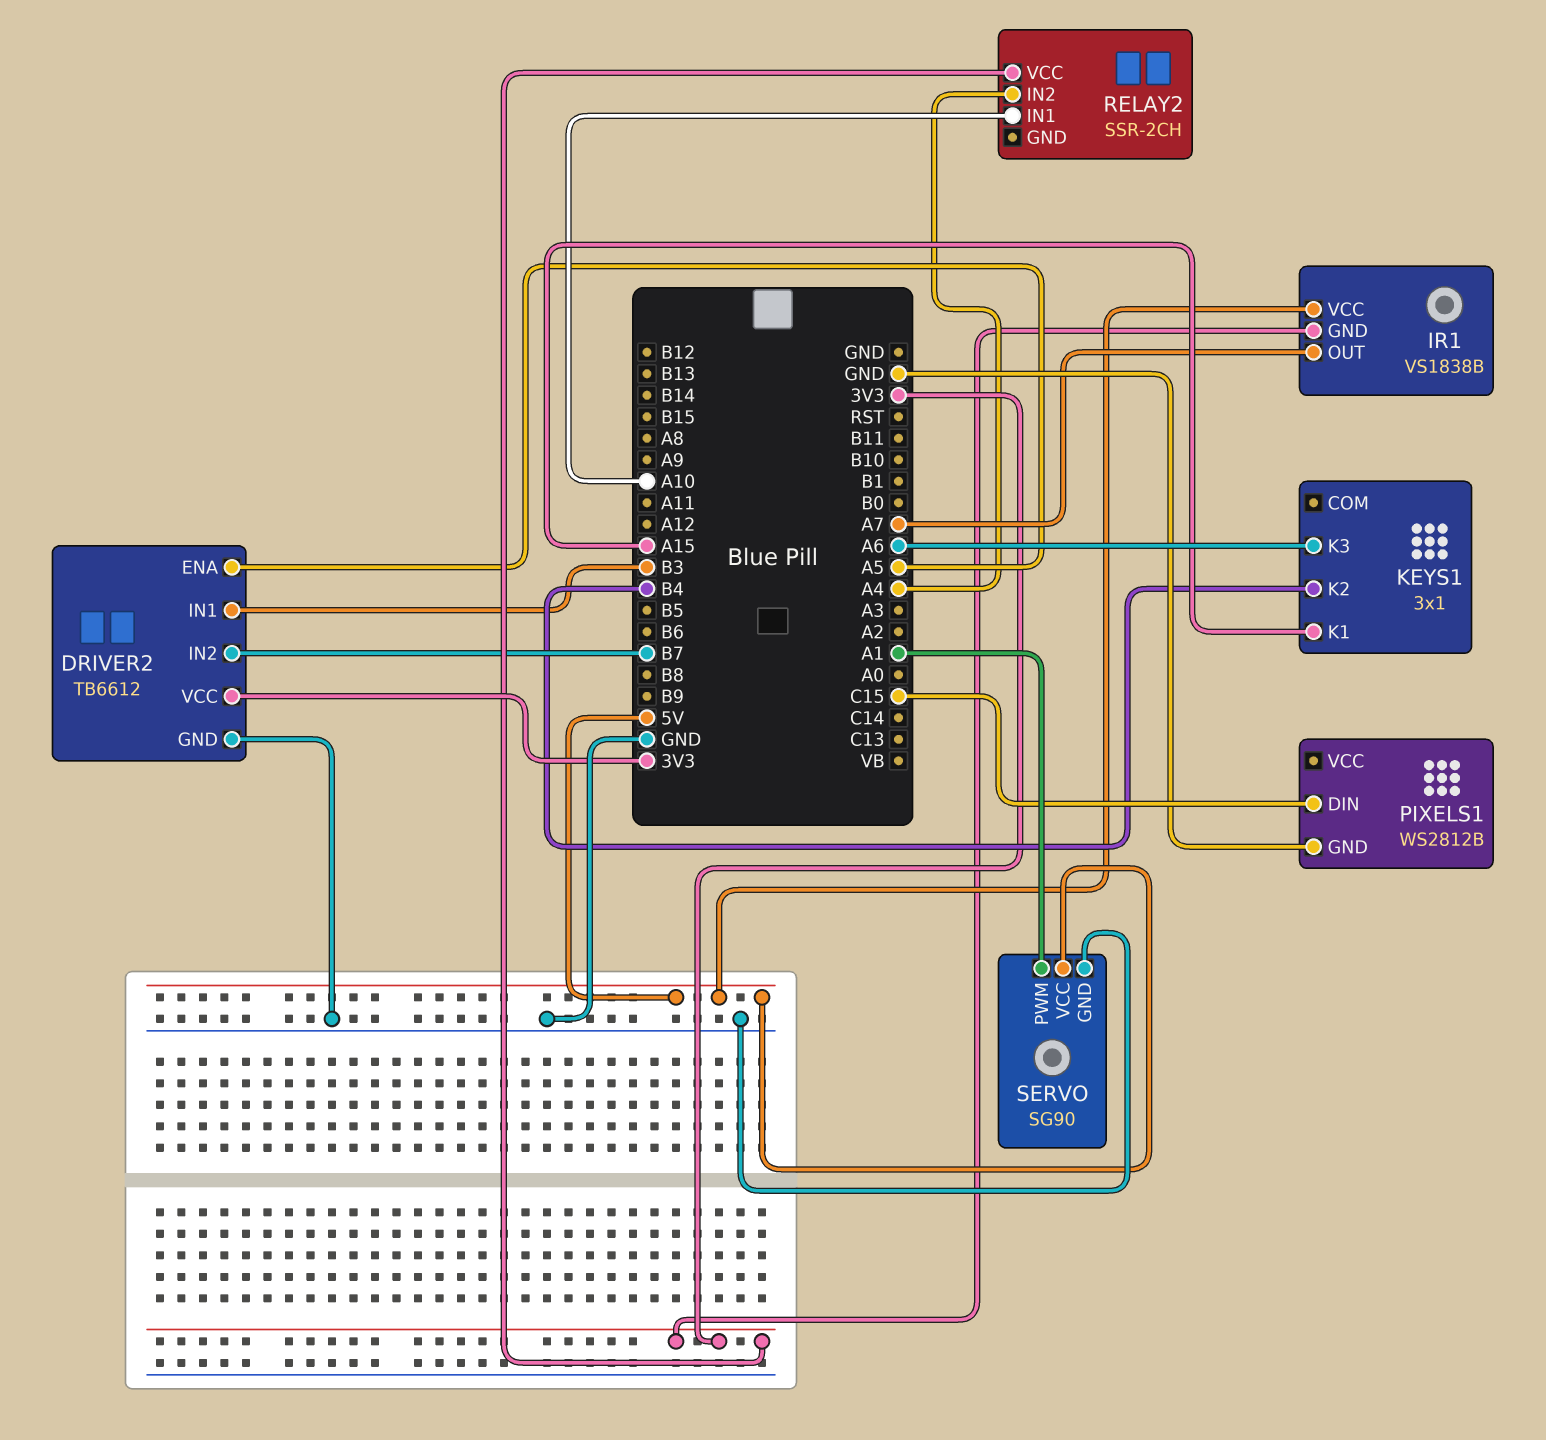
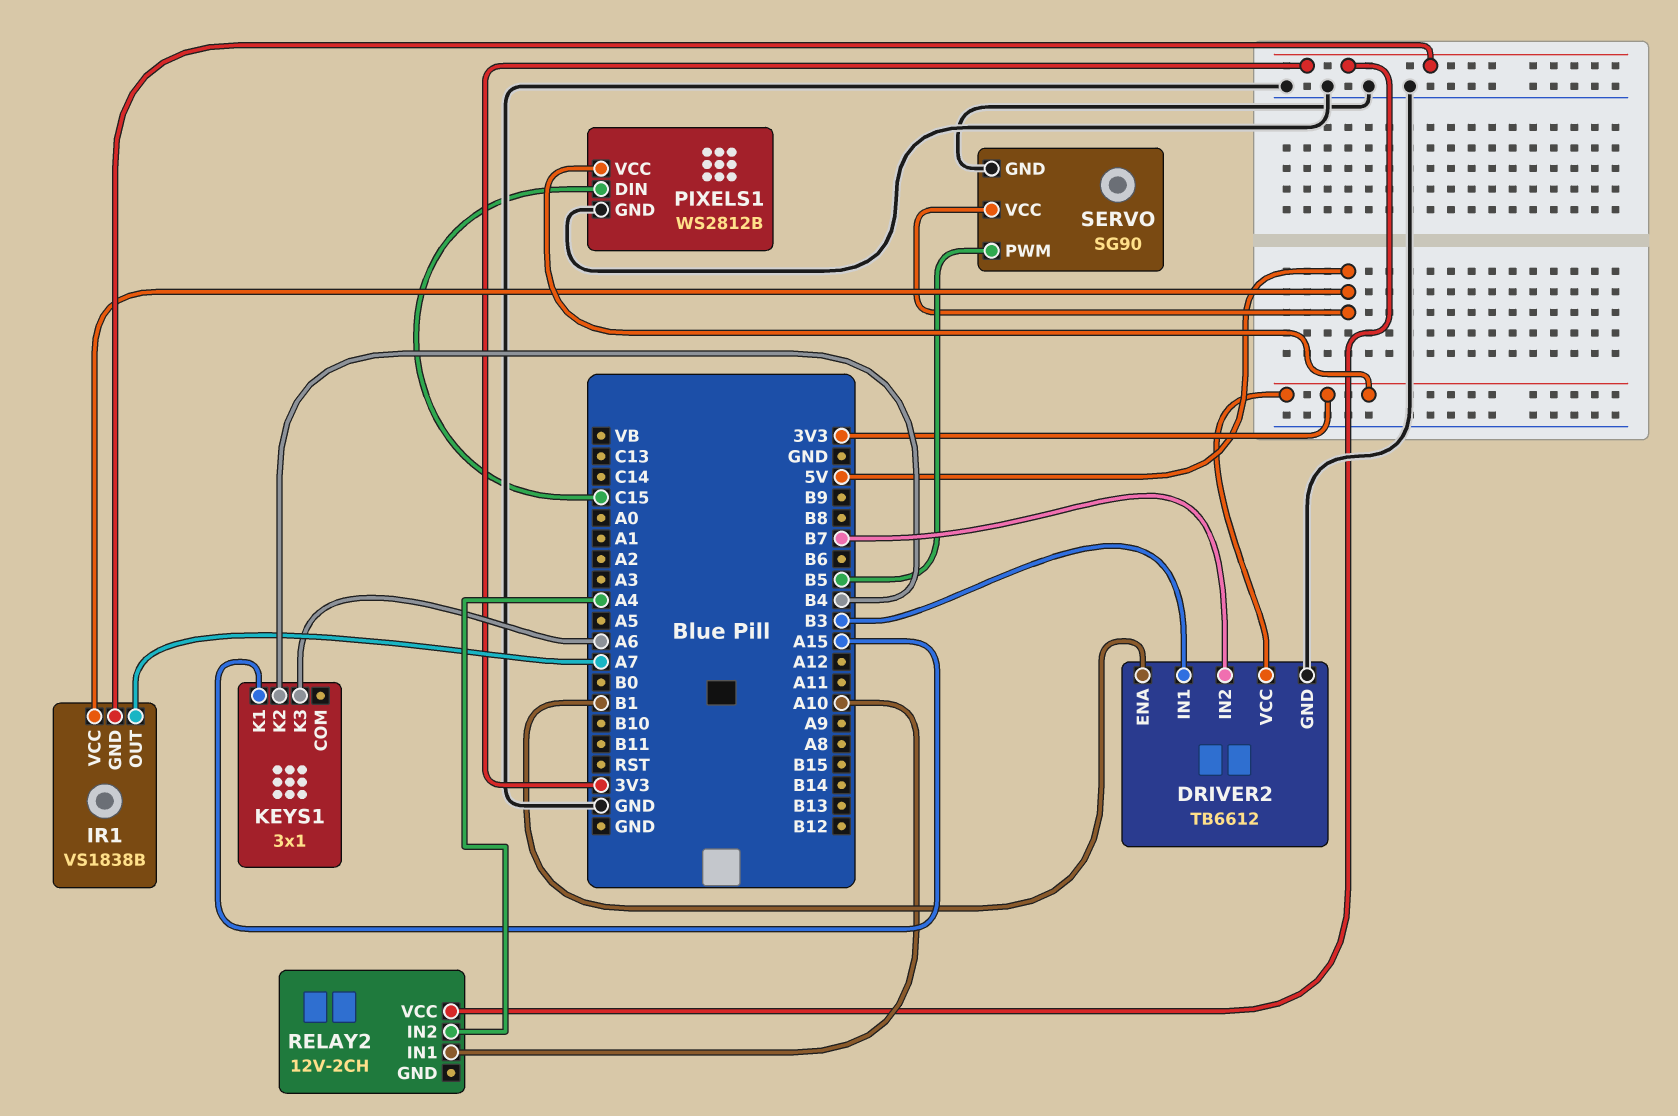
DRIVER2 pin ENA: A5 -> B1
PIXELS1 pin VCC: none -> 3V3
RELAY2: SSR-2CH -> 12V-2CH
SERVO pin PWM: A1 -> B5

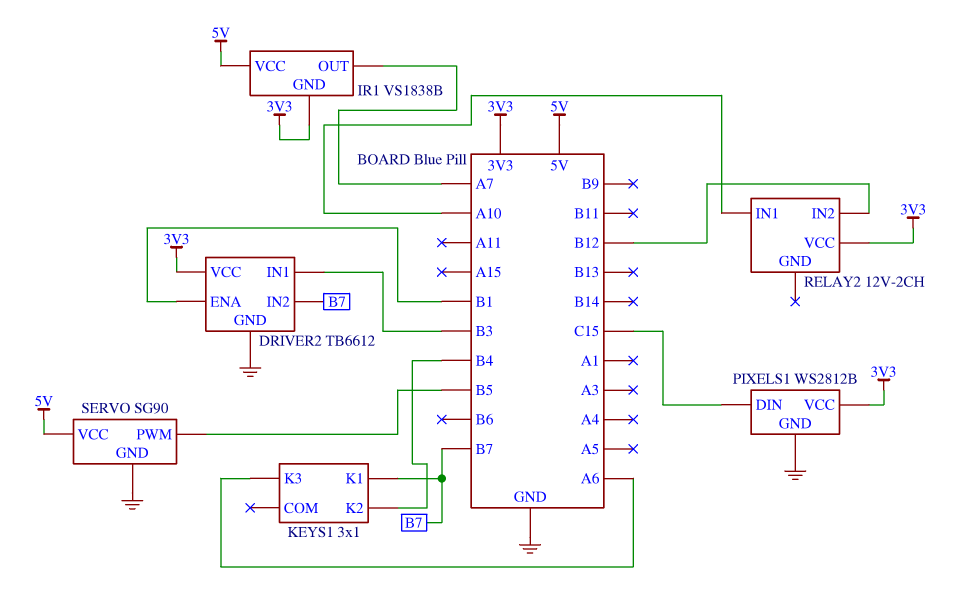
KEYS1 pin K1: A15 -> B7
RELAY2 pin IN2: A4 -> B12

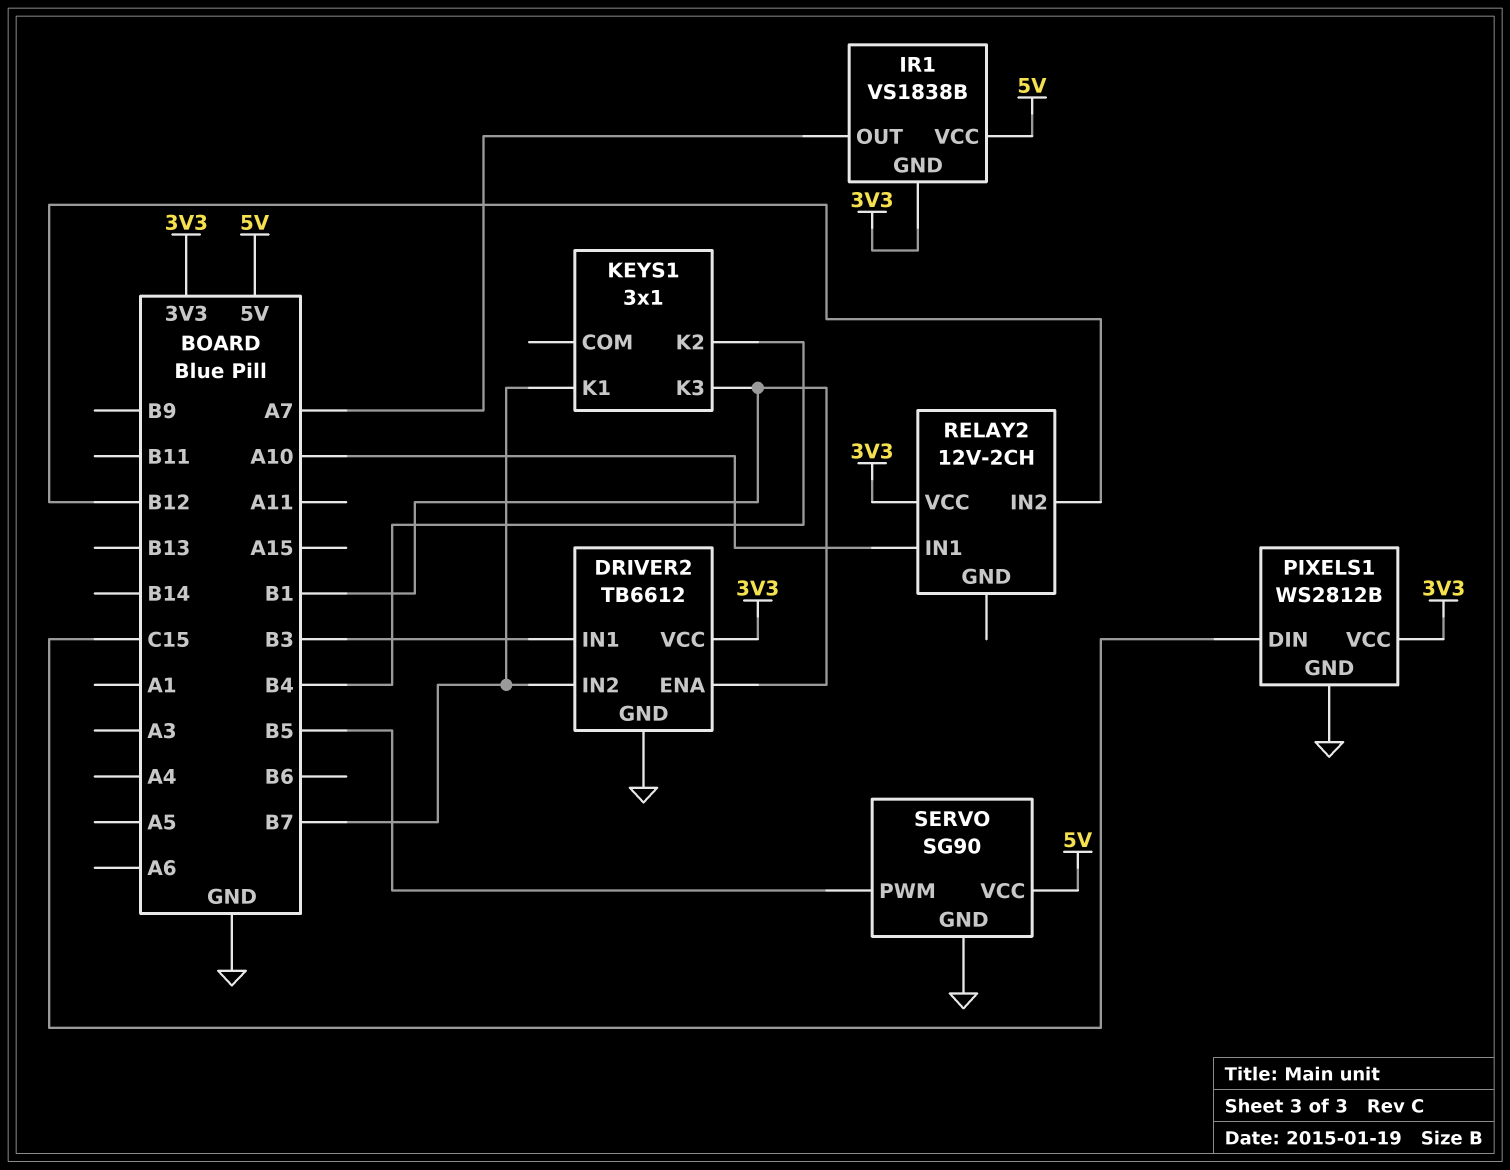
KEYS1 pin K3: A6 -> B1

